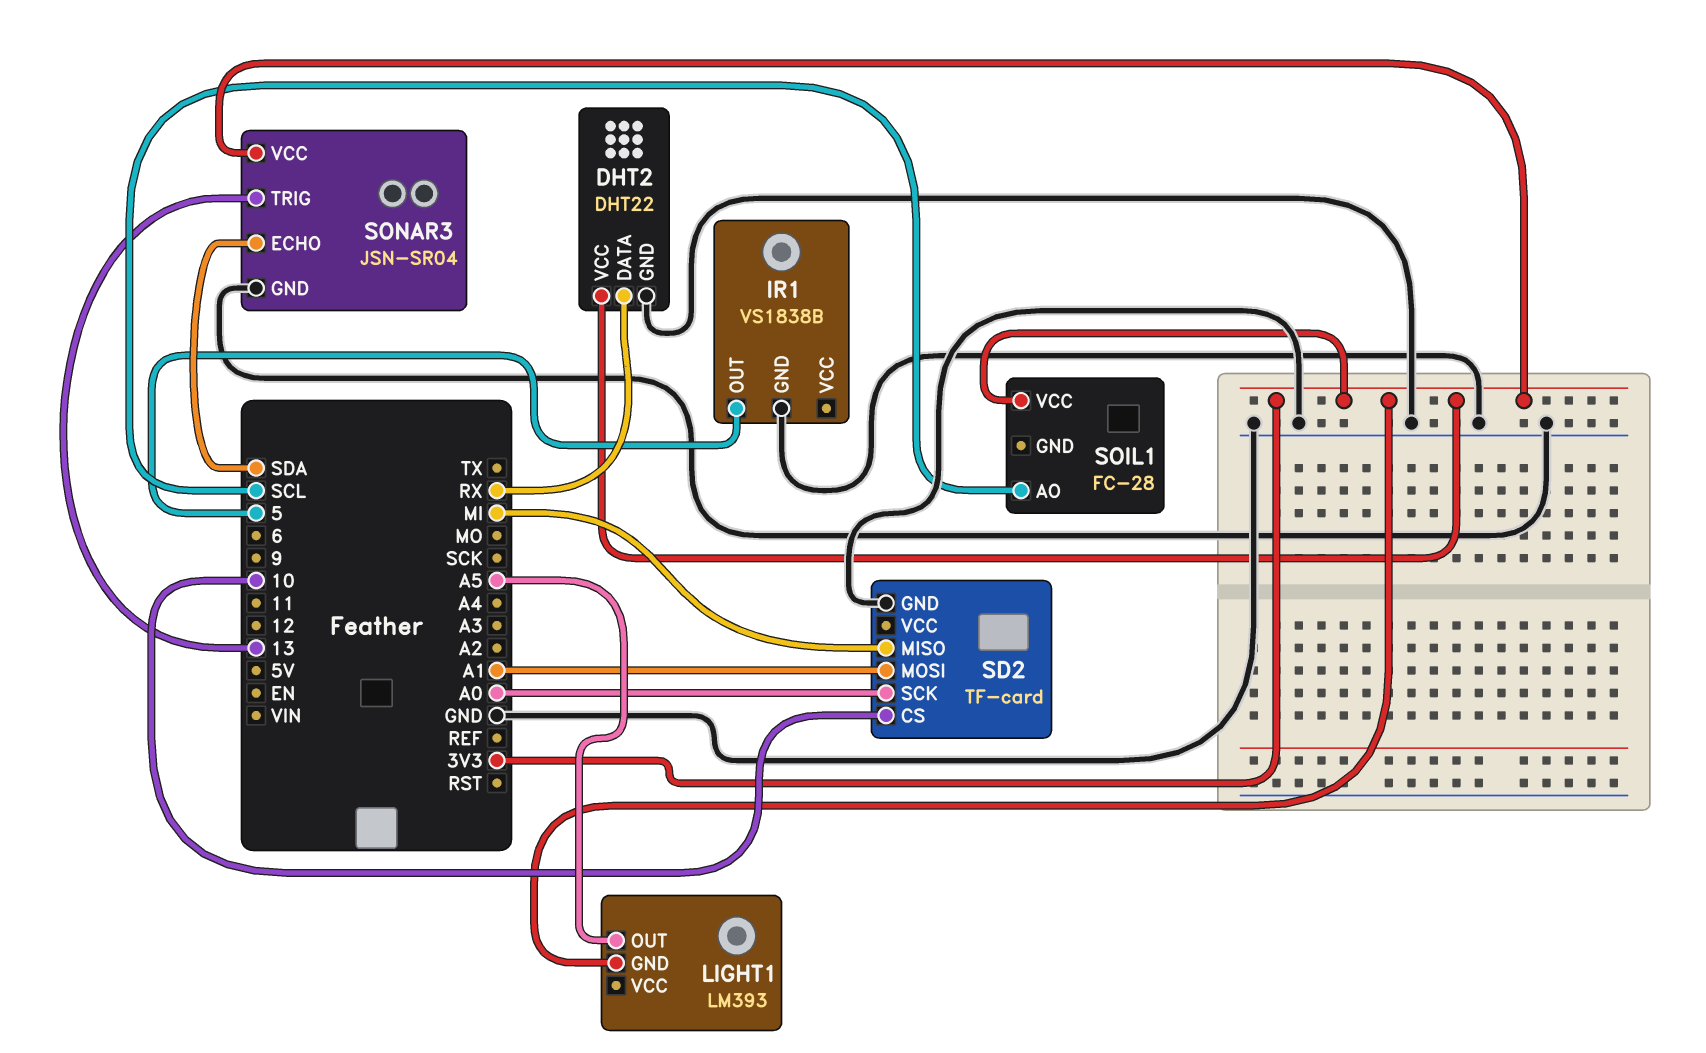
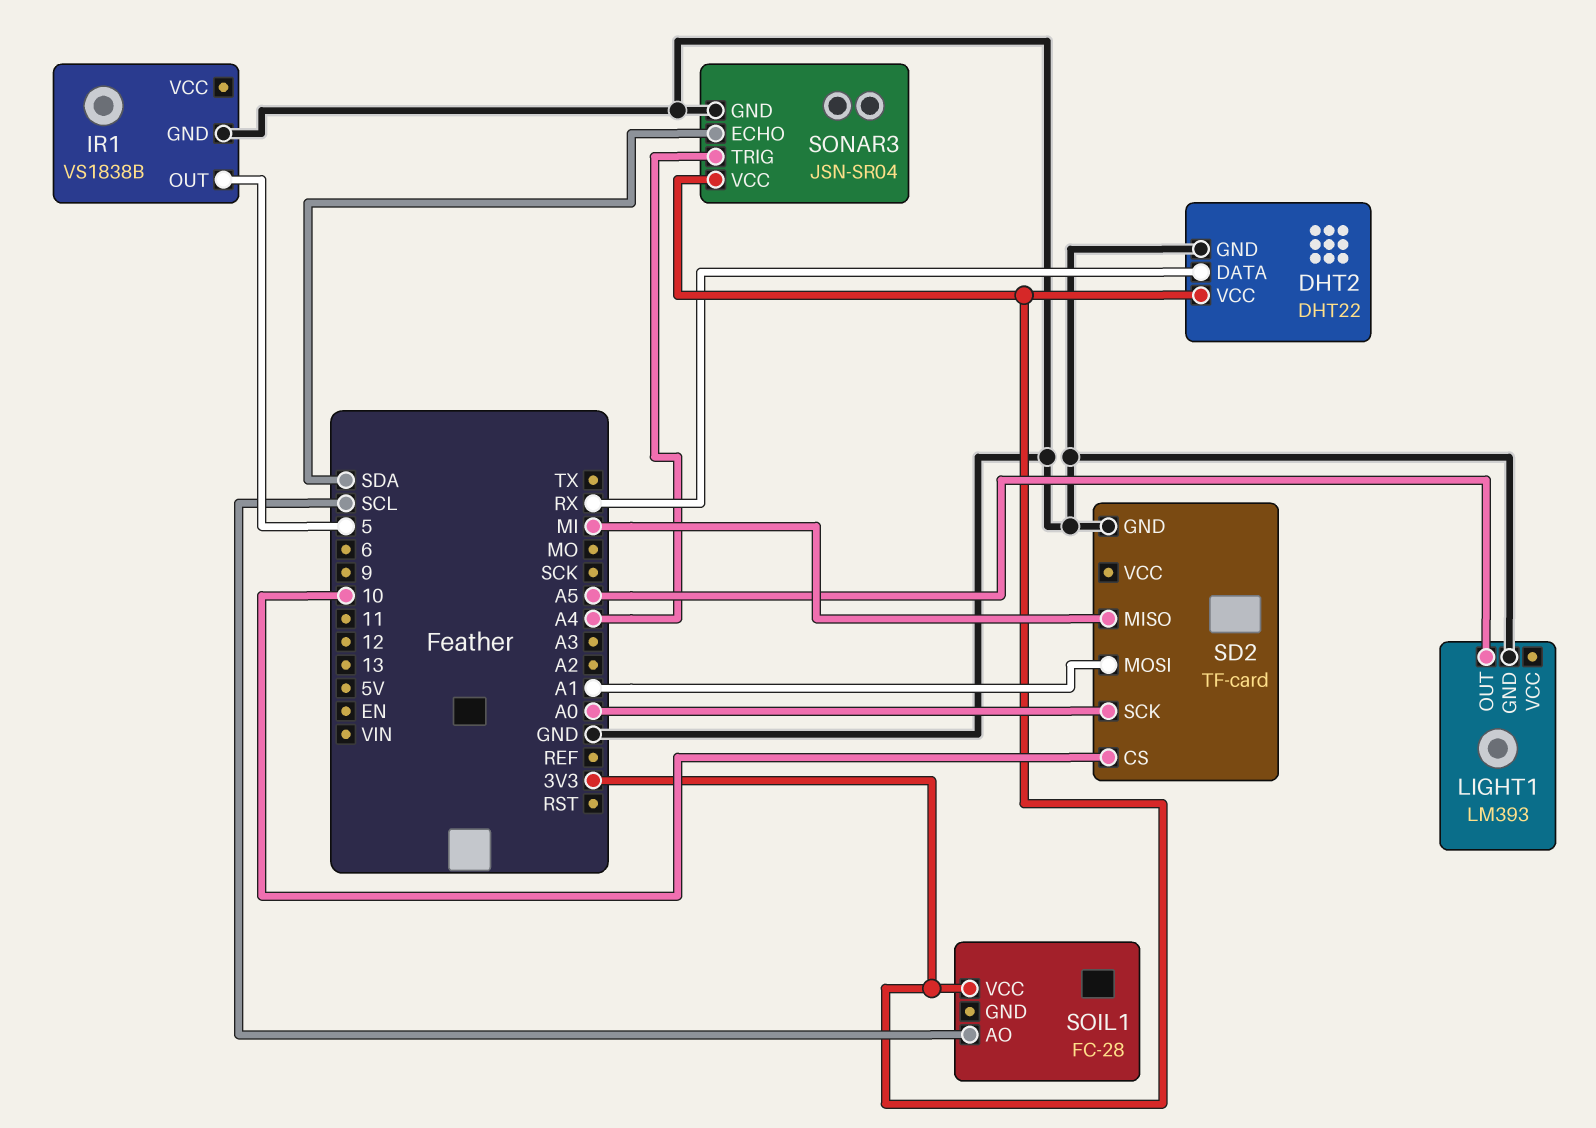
LIGHT1 pin GND: 3V3 -> GND
SONAR3 pin TRIG: 13 -> A4

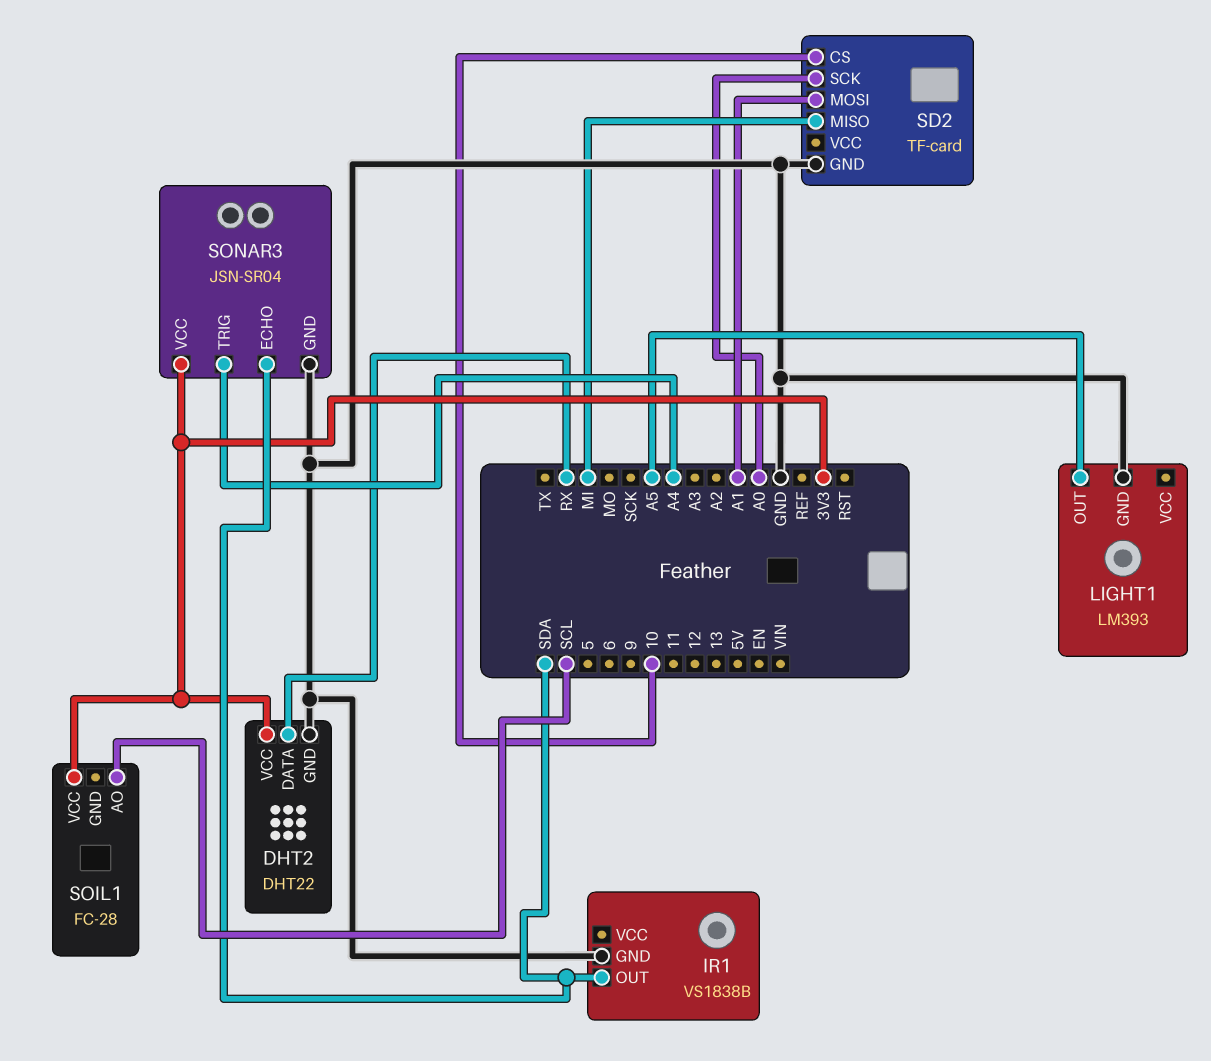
IR1 pin OUT: 5 -> SDA

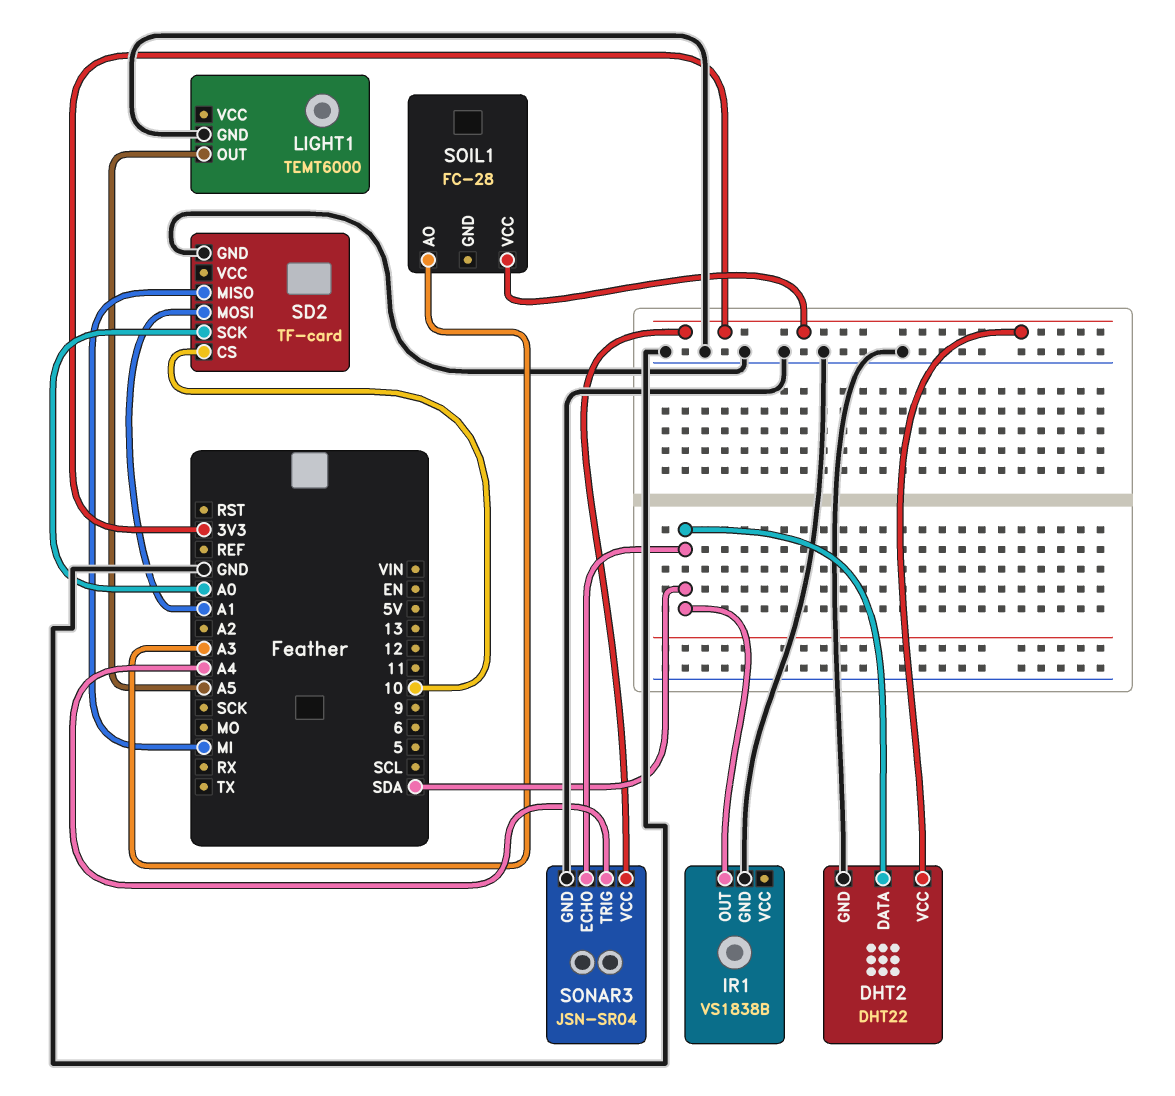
DHT2 pin DATA: RX -> SDA
LIGHT1: LM393 -> TEMT6000
SOIL1 pin AO: SCL -> A3

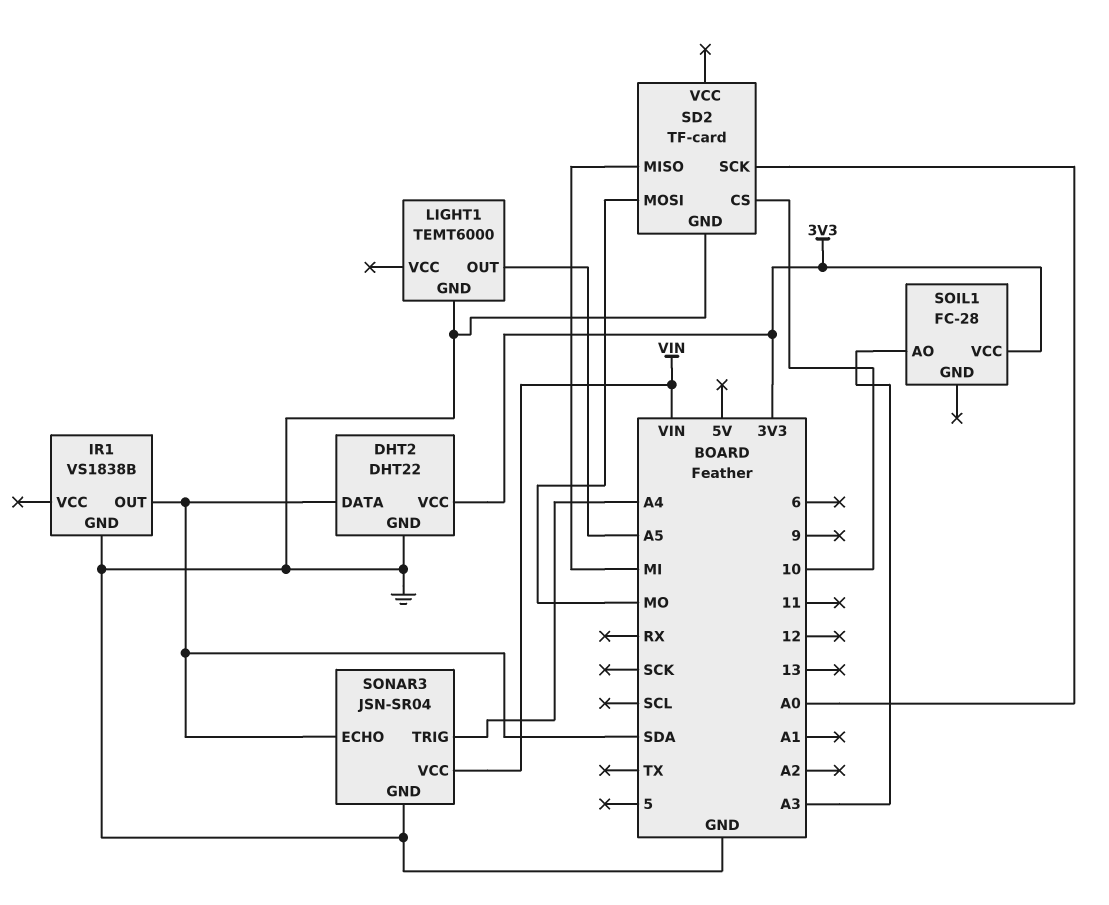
SD2 pin MOSI: A1 -> MO
SONAR3 pin VCC: 3V3 -> VIN

